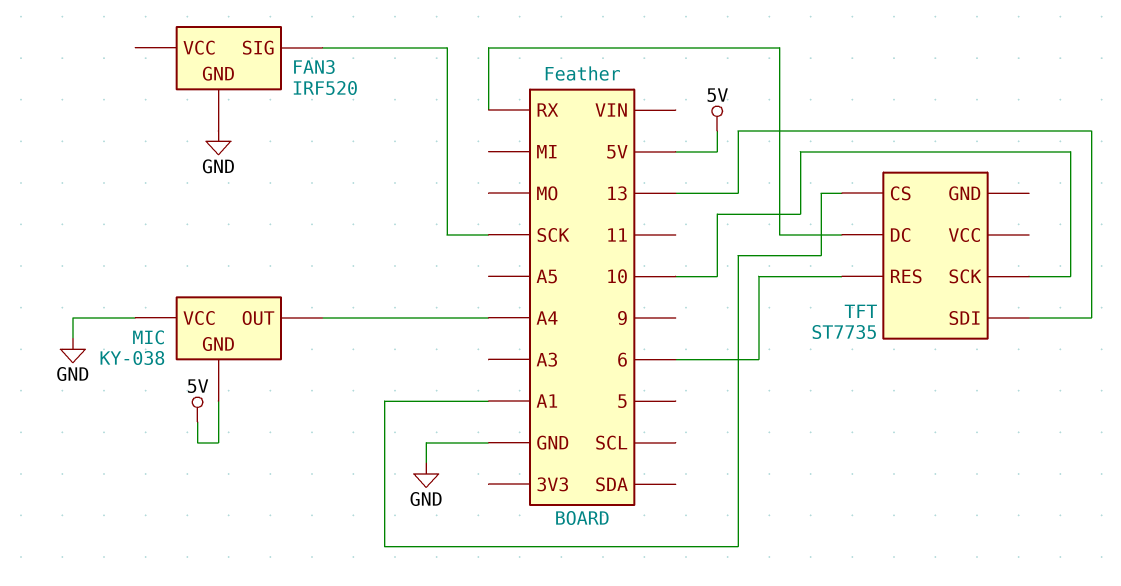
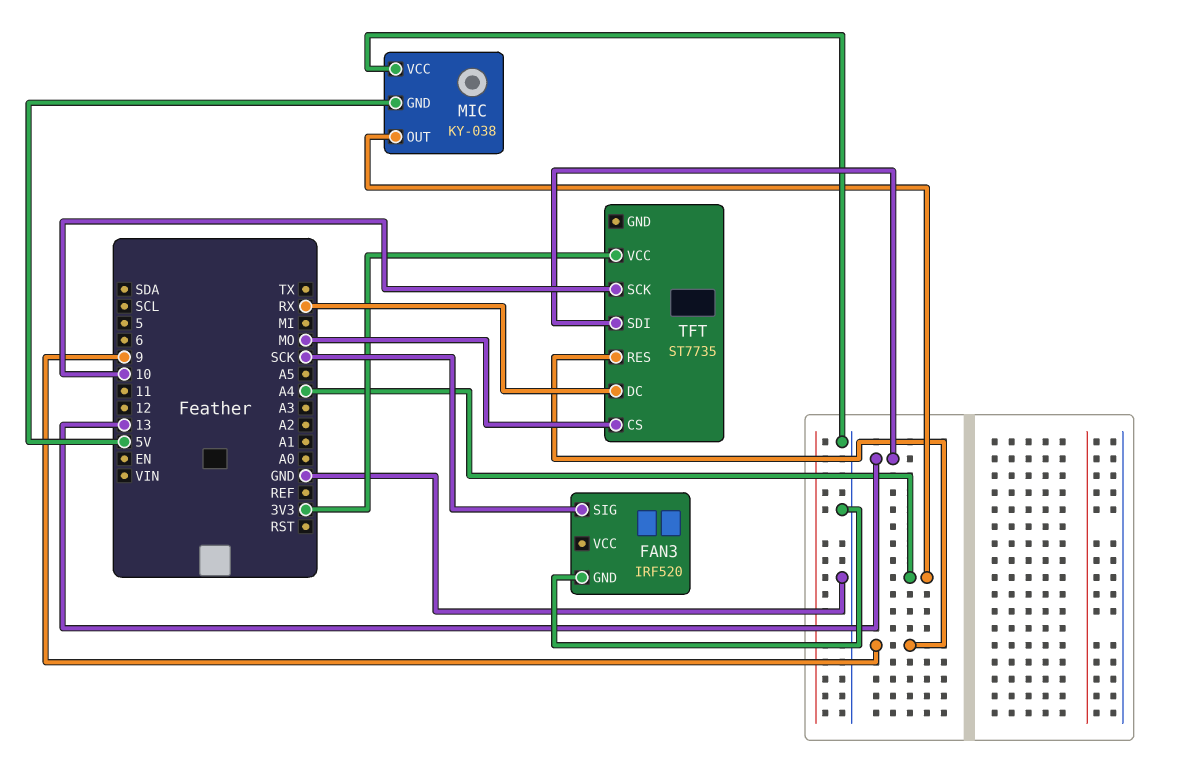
TFT pin CS: A1 -> MO
TFT pin RES: 6 -> 9
TFT pin VCC: none -> 3V3

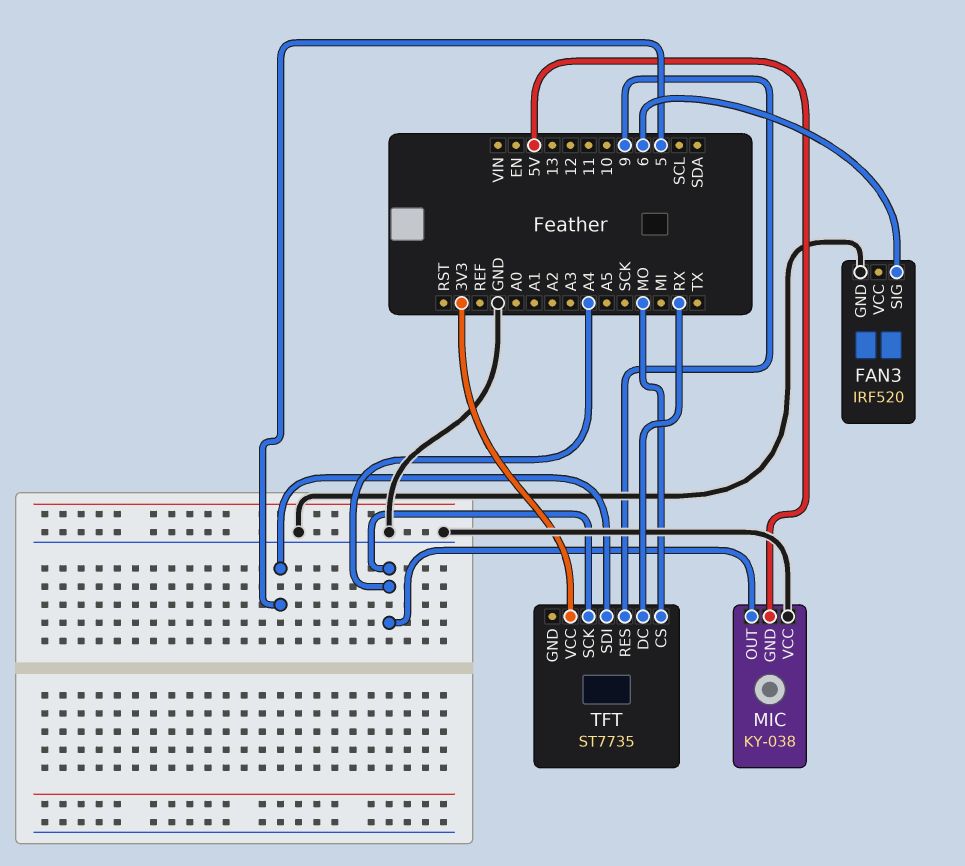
FAN3 pin SIG: SCK -> 6
TFT pin SCK: 10 -> A4
TFT pin SDI: 13 -> 5

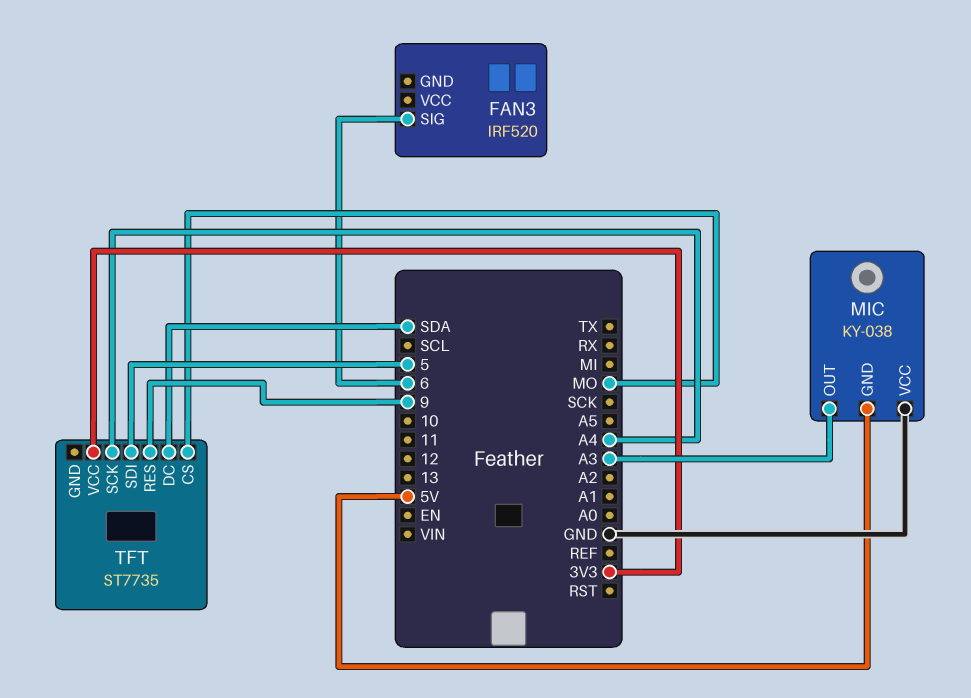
FAN3 pin GND: GND -> none
MIC pin OUT: A4 -> A3
TFT pin DC: RX -> SDA

